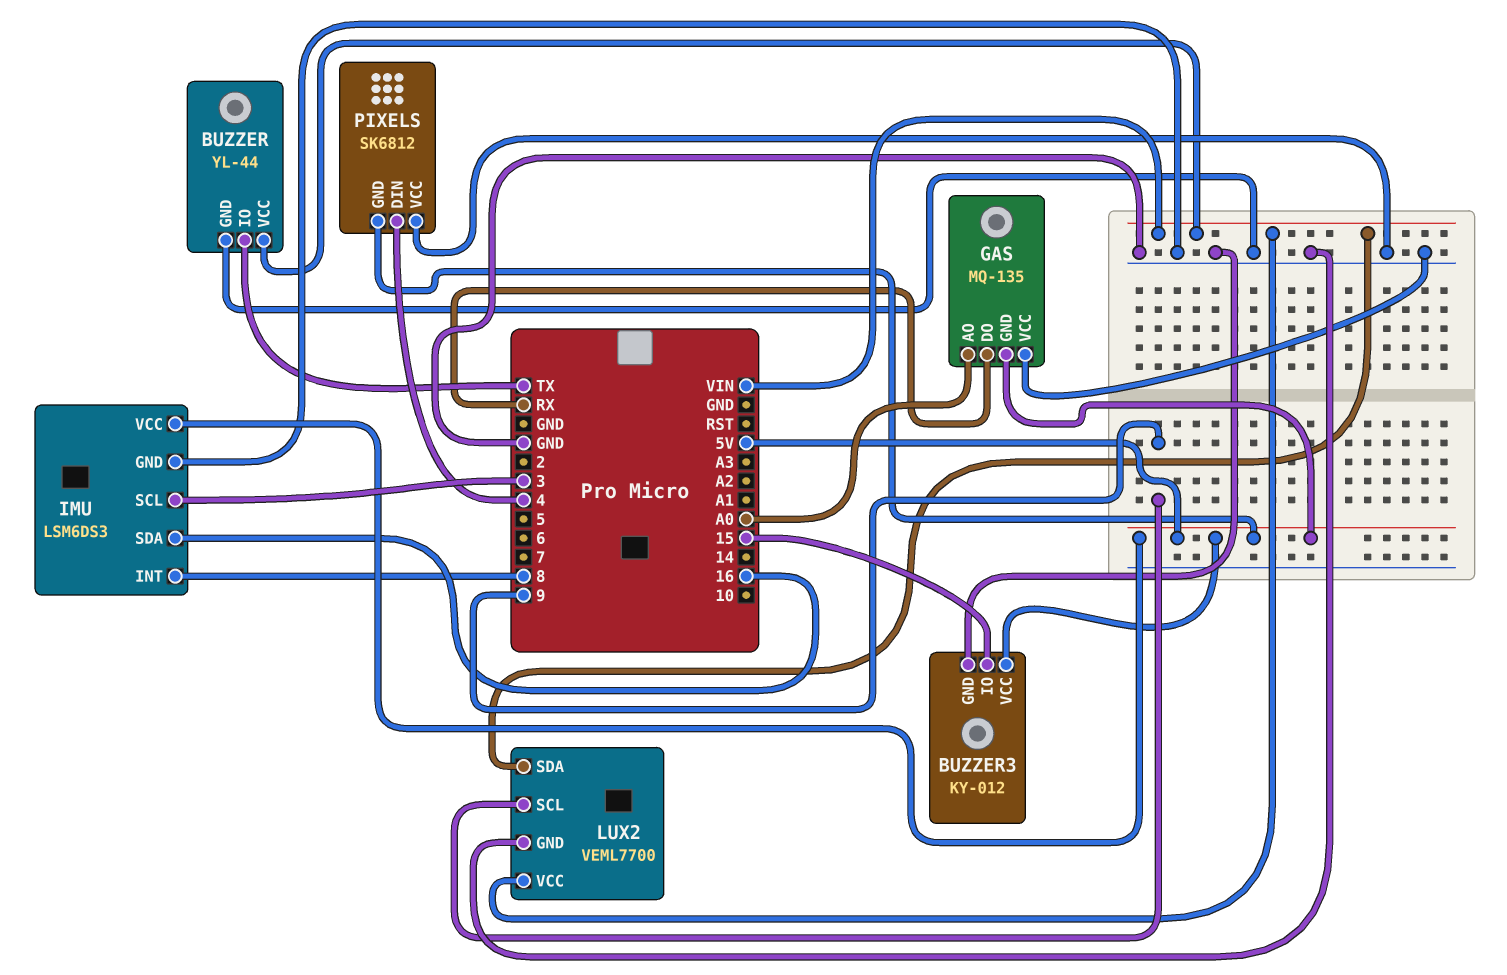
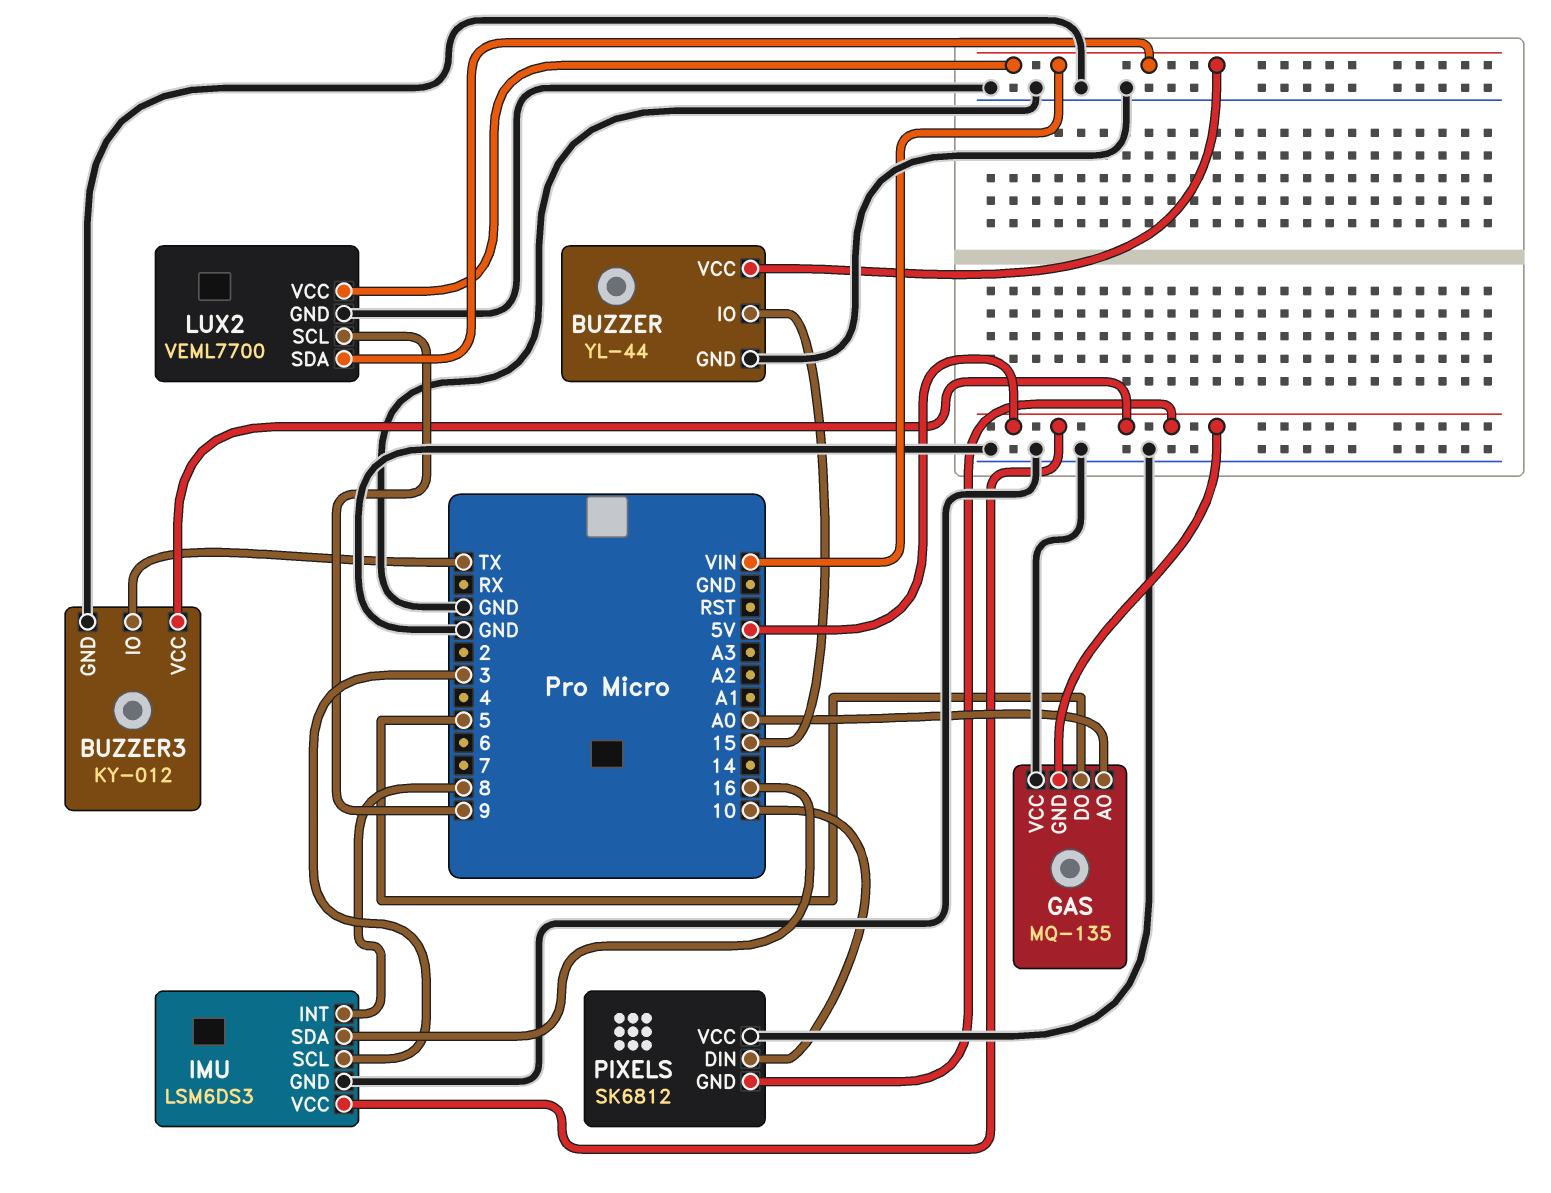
BUZZER pin IO: TX -> 15
BUZZER3 pin IO: 15 -> TX
GAS pin DO: RX -> 5
PIXELS pin DIN: 4 -> 10

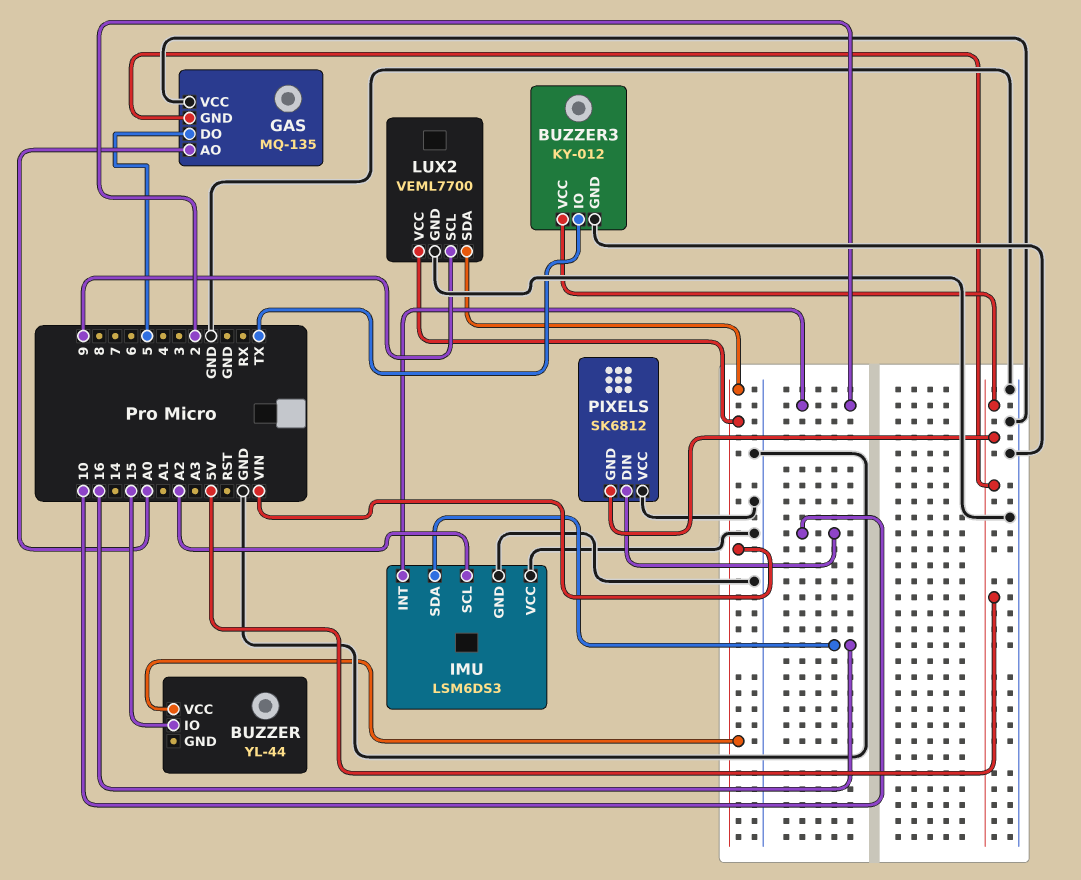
BUZZER pin GND: GND -> none
IMU pin INT: 8 -> 2
IMU pin SCL: 3 -> A2
IMU pin VCC: 5V -> GND

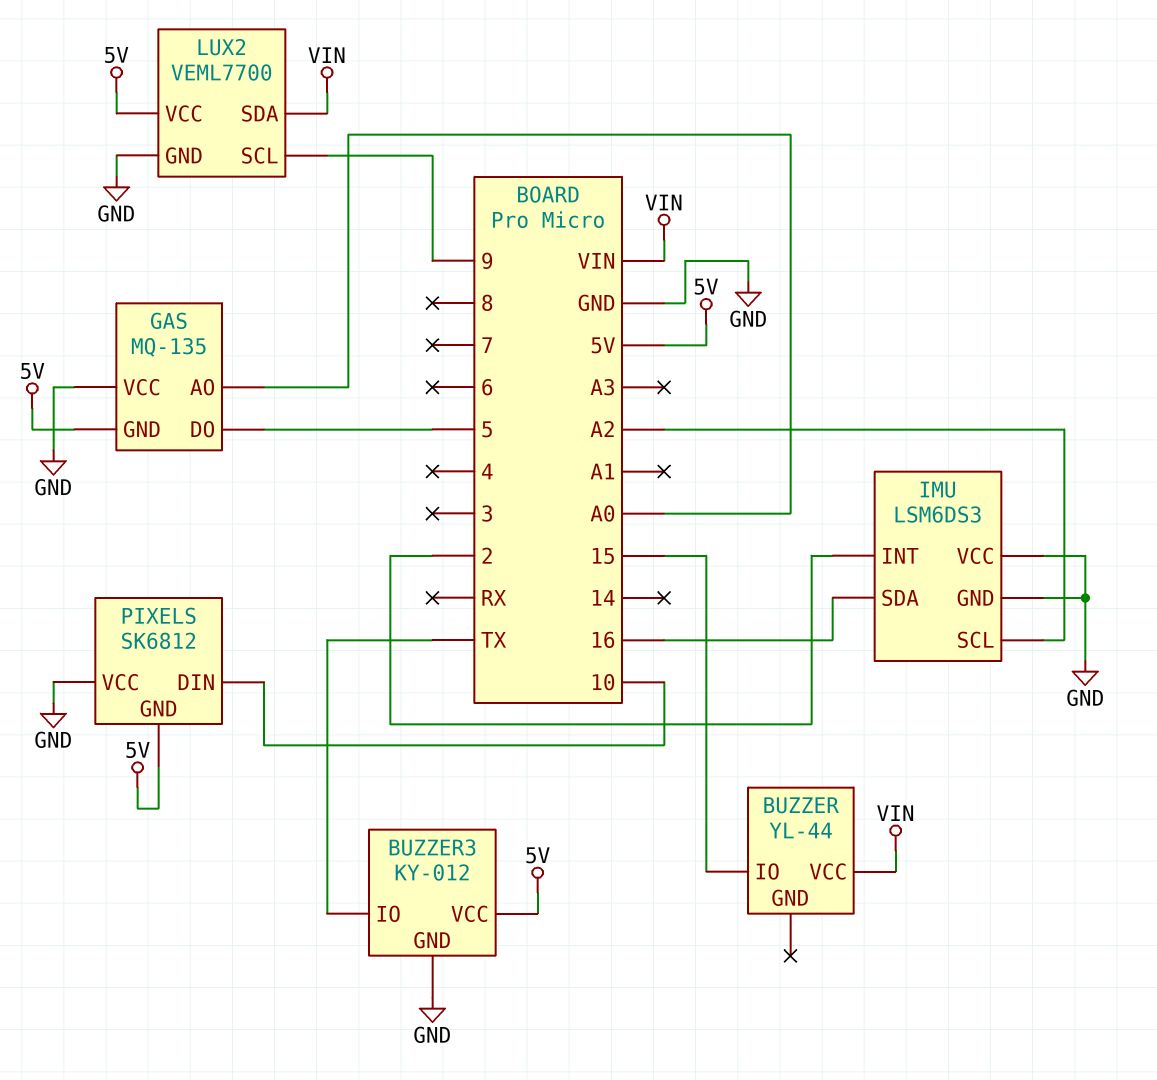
LUX2 pin VCC: VIN -> 5V

